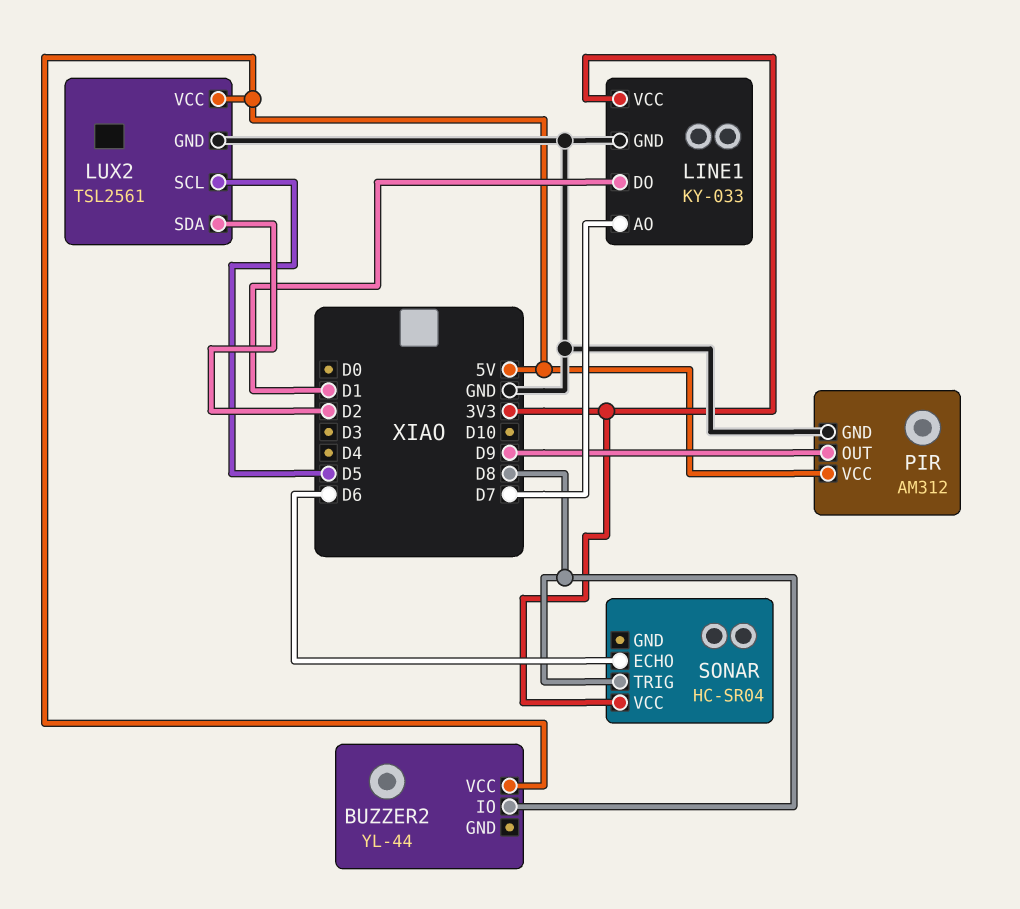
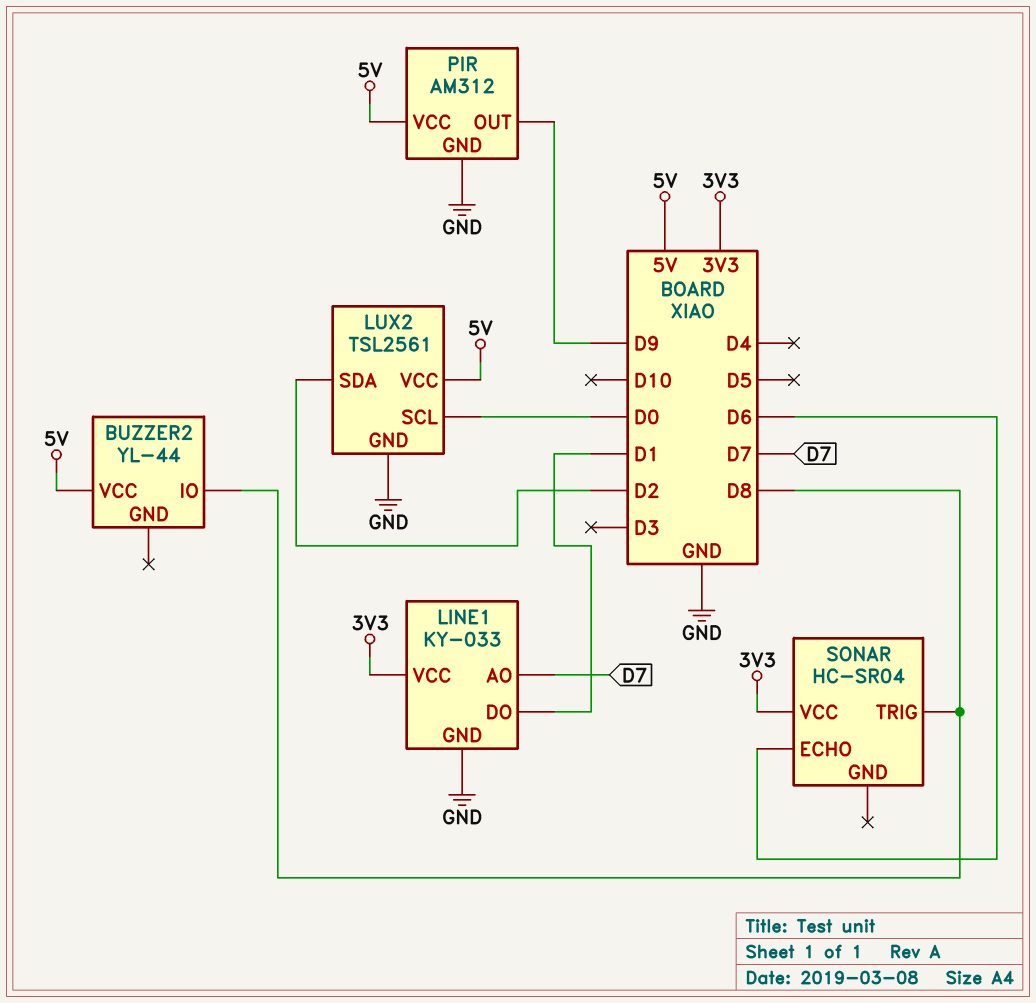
LUX2 pin SCL: D5 -> D0

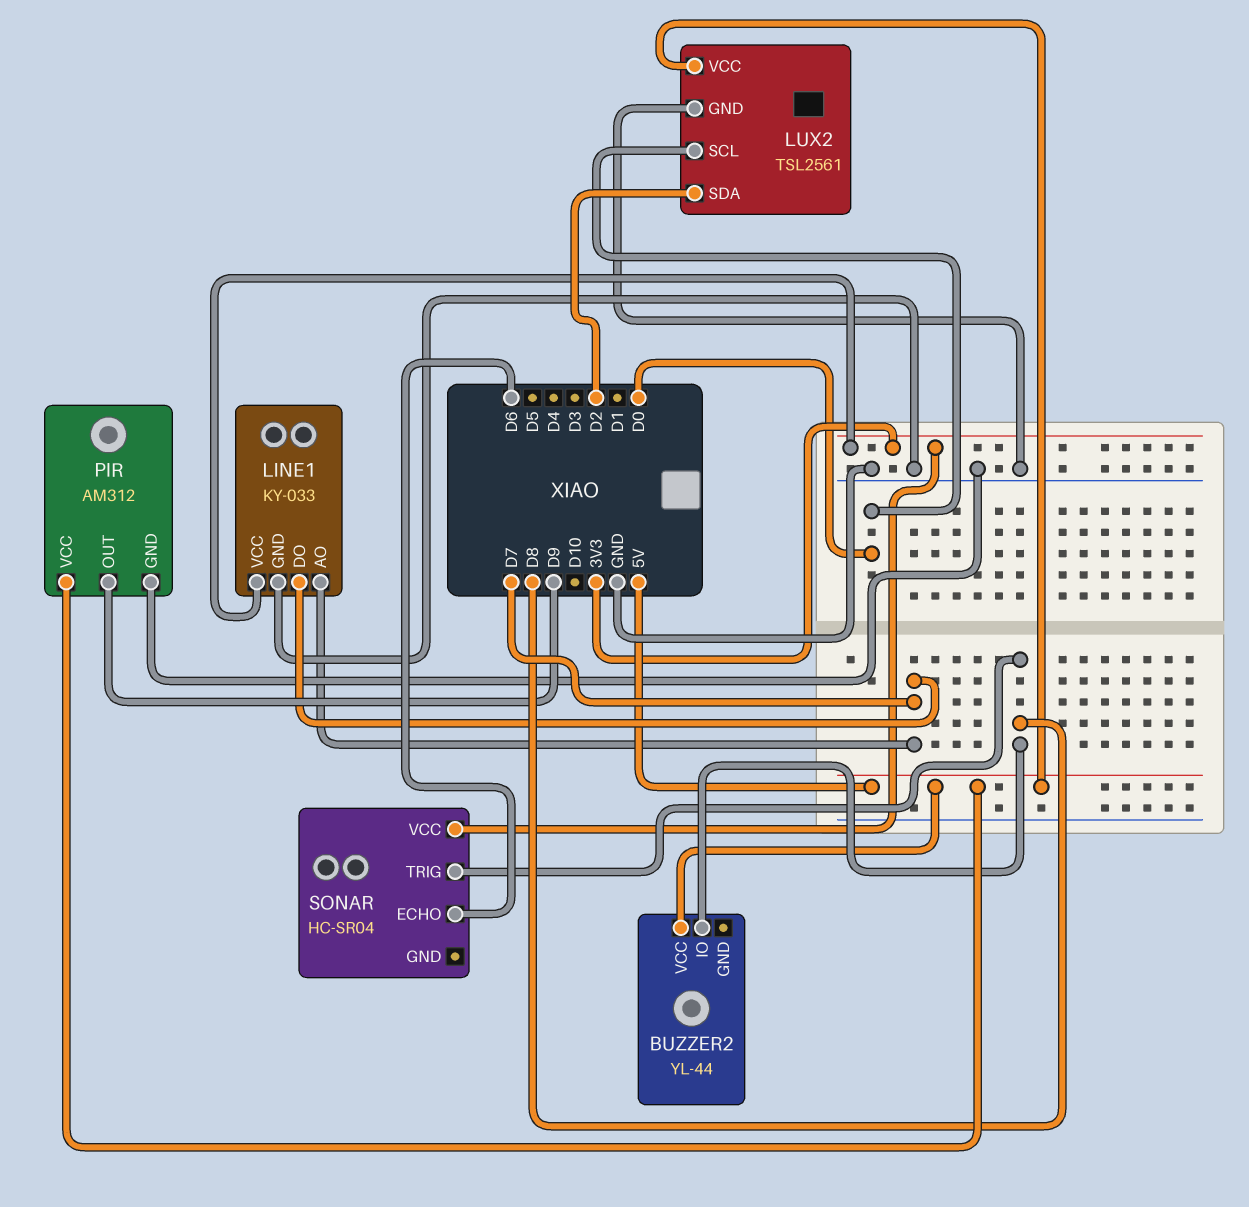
LINE1 pin DO: D1 -> D7

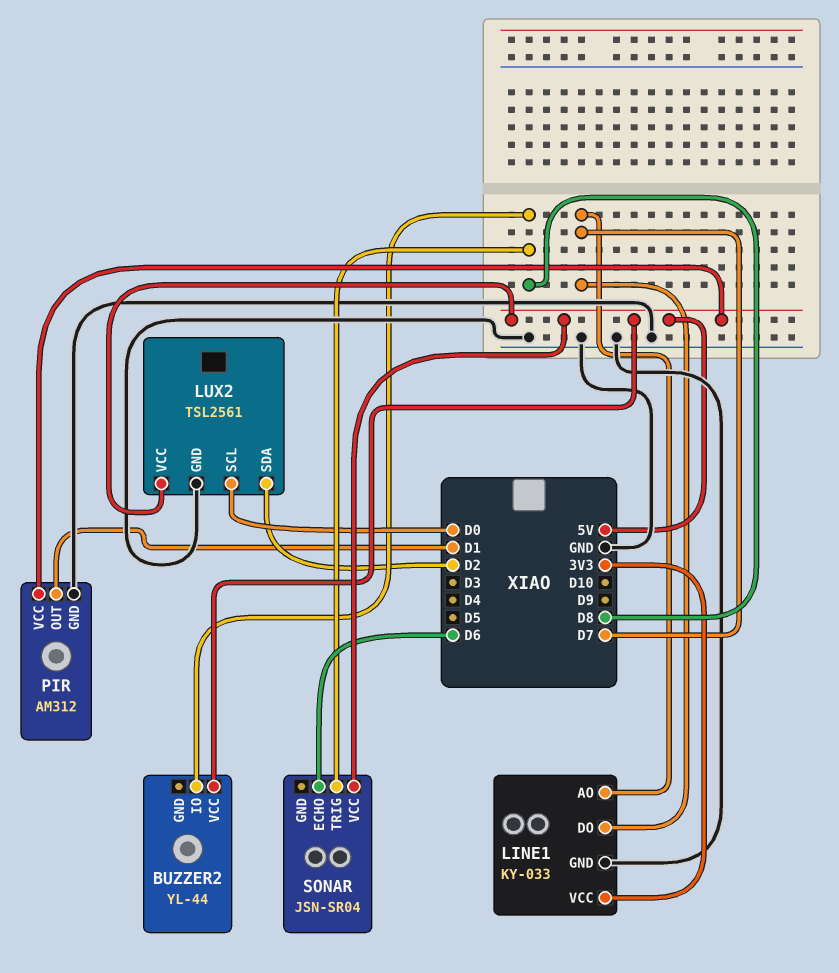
PIR pin OUT: D9 -> D1
SONAR: HC-SR04 -> JSN-SR04
SONAR pin VCC: 3V3 -> 5V

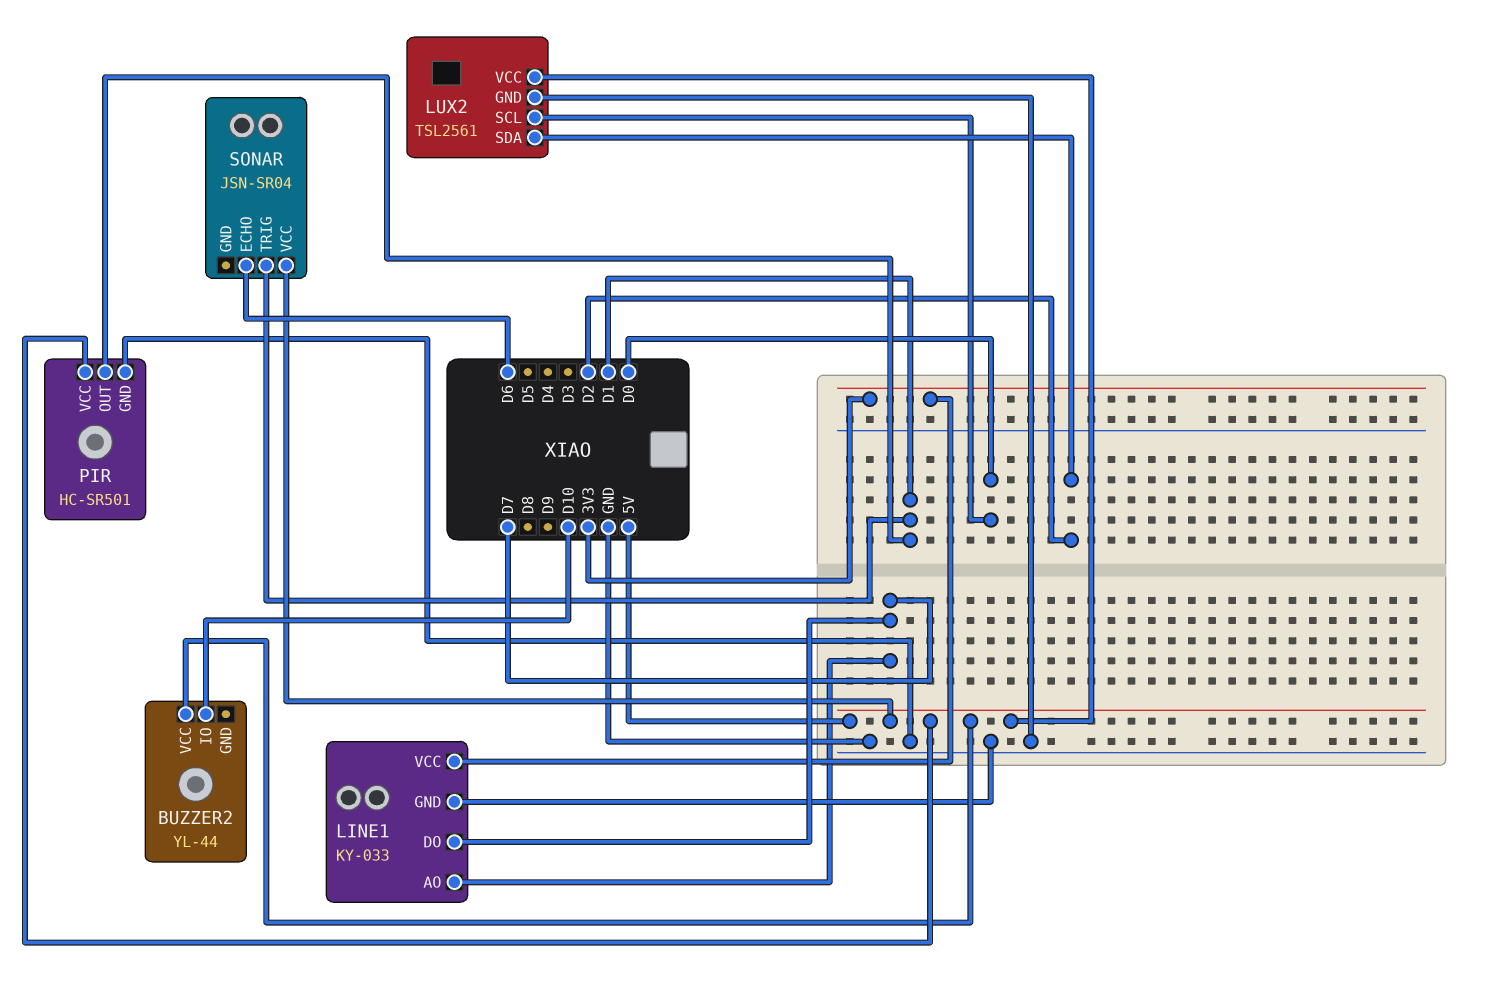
BUZZER2 pin IO: D8 -> D10
PIR: AM312 -> HC-SR501
SONAR pin TRIG: D8 -> D1

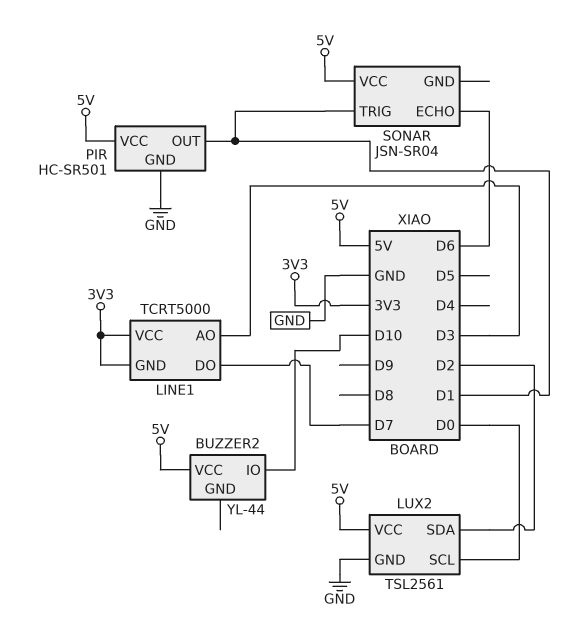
LINE1: KY-033 -> TCRT5000
LINE1 pin AO: D7 -> D3
LINE1 pin GND: GND -> 3V3

